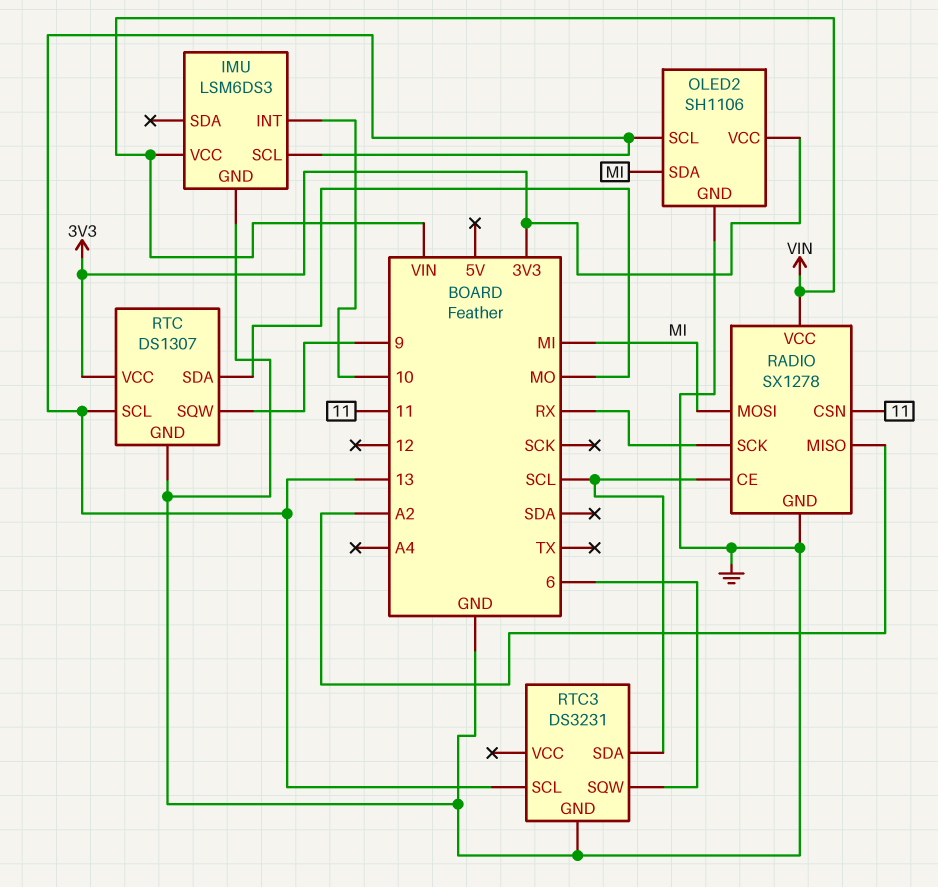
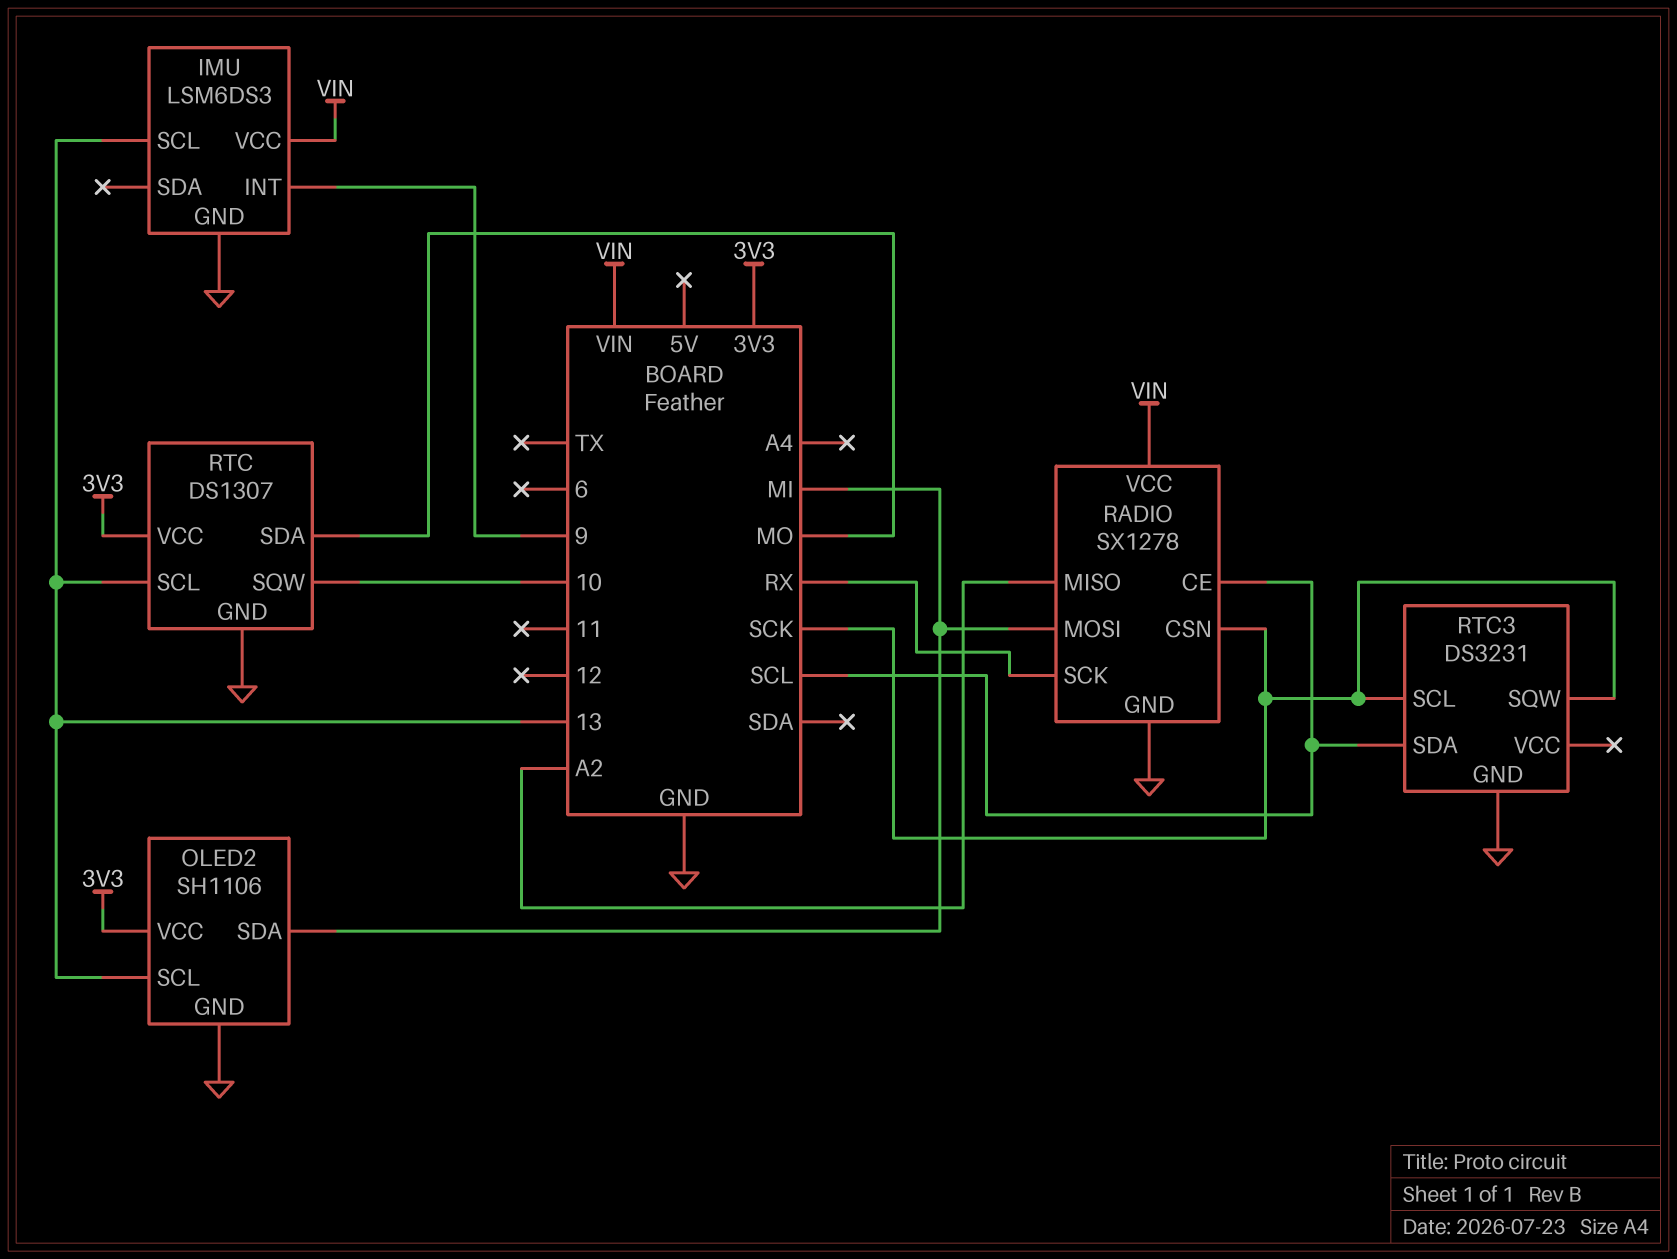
IMU pin INT: 10 -> 9
RADIO pin CSN: 11 -> SCK
RTC pin SQW: 9 -> 10
RTC3 pin SCL: 13 -> SCK
RTC3 pin SQW: 6 -> SCK

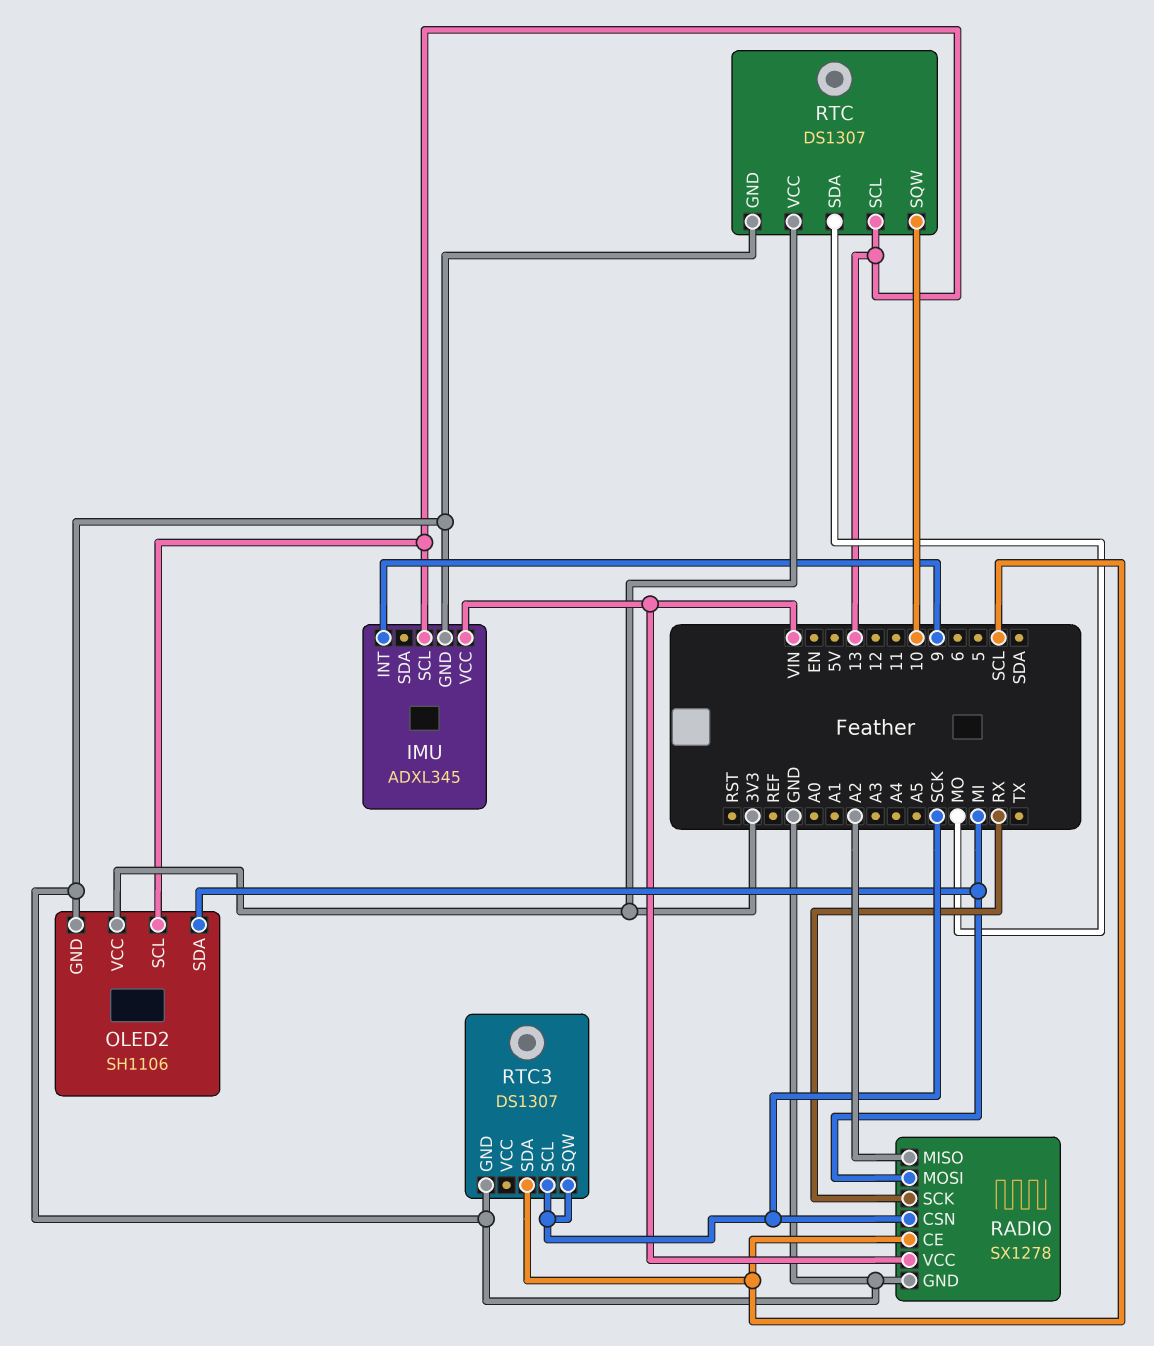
IMU: LSM6DS3 -> ADXL345
RTC3: DS3231 -> DS1307

